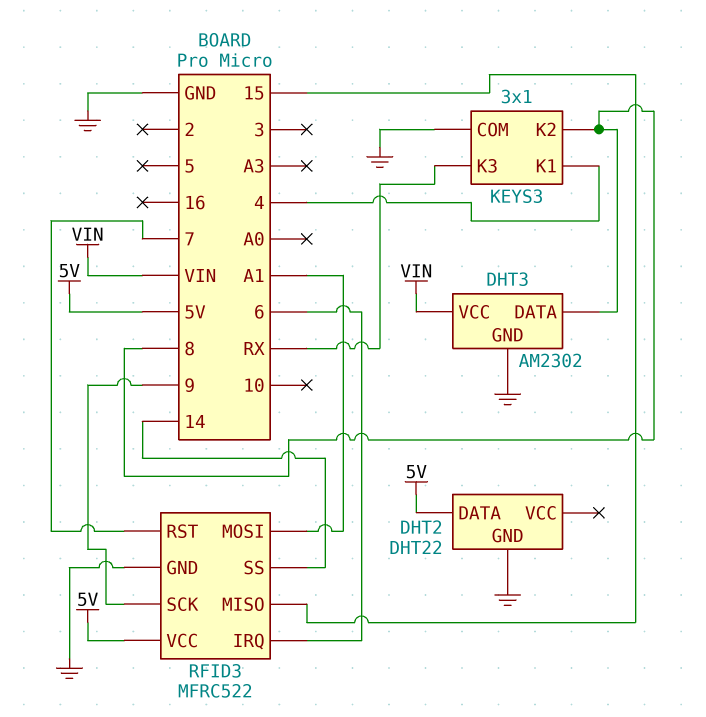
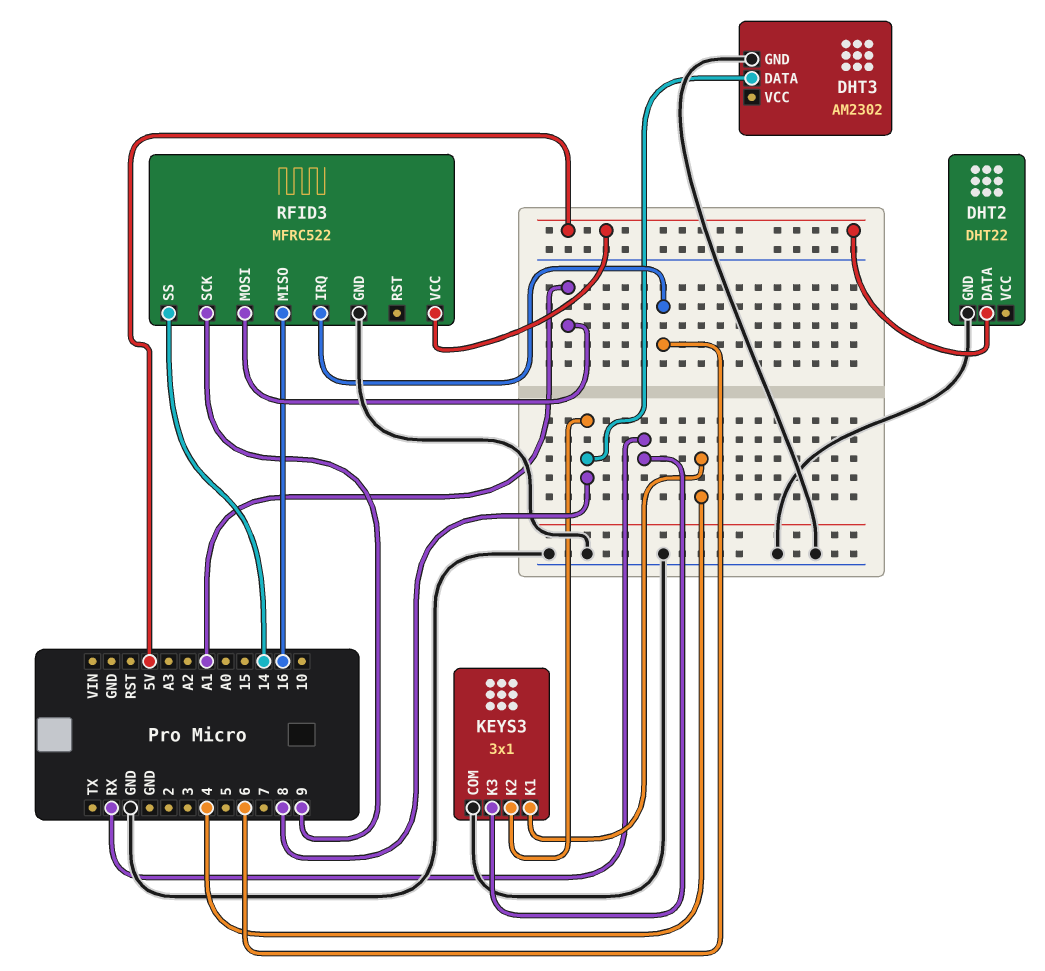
DHT3 pin VCC: VIN -> none
RFID3 pin MISO: 15 -> 16
RFID3 pin RST: 7 -> none

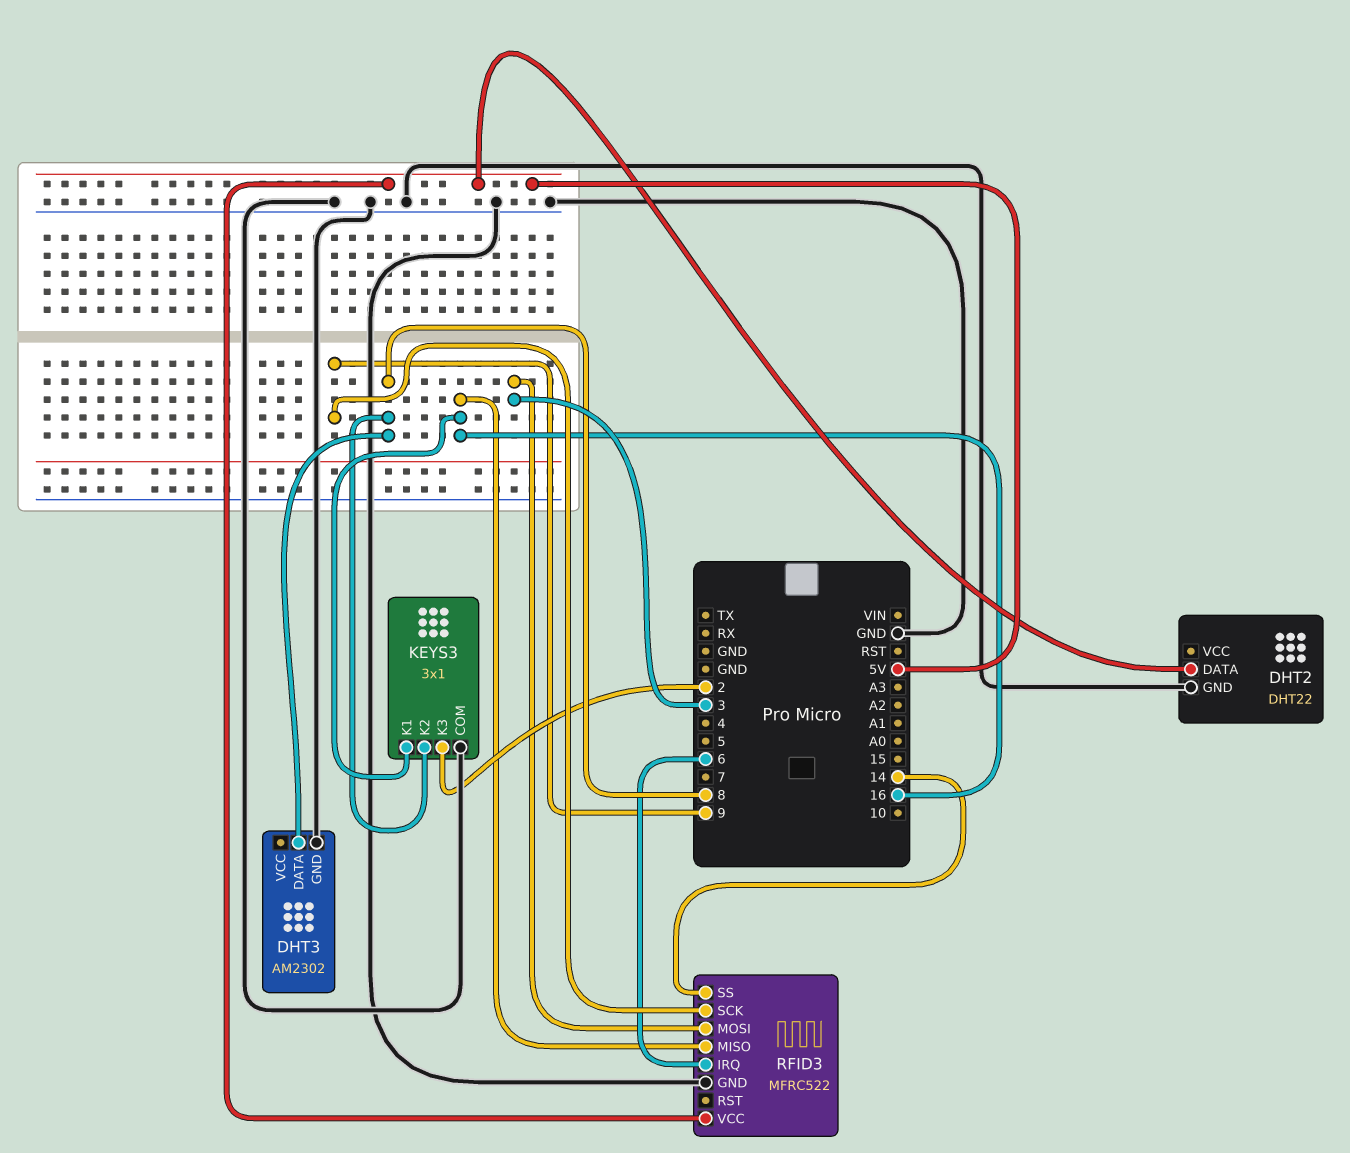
KEYS3 pin K1: 4 -> 16
KEYS3 pin K3: RX -> 2
RFID3 pin MOSI: A1 -> 3

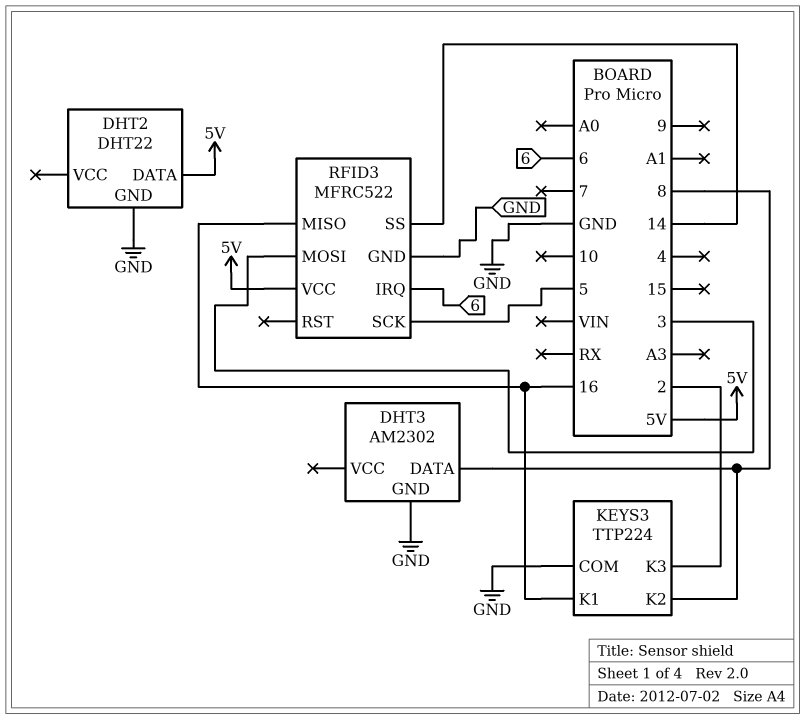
KEYS3: 3x1 -> TTP224
RFID3 pin SCK: 9 -> 5

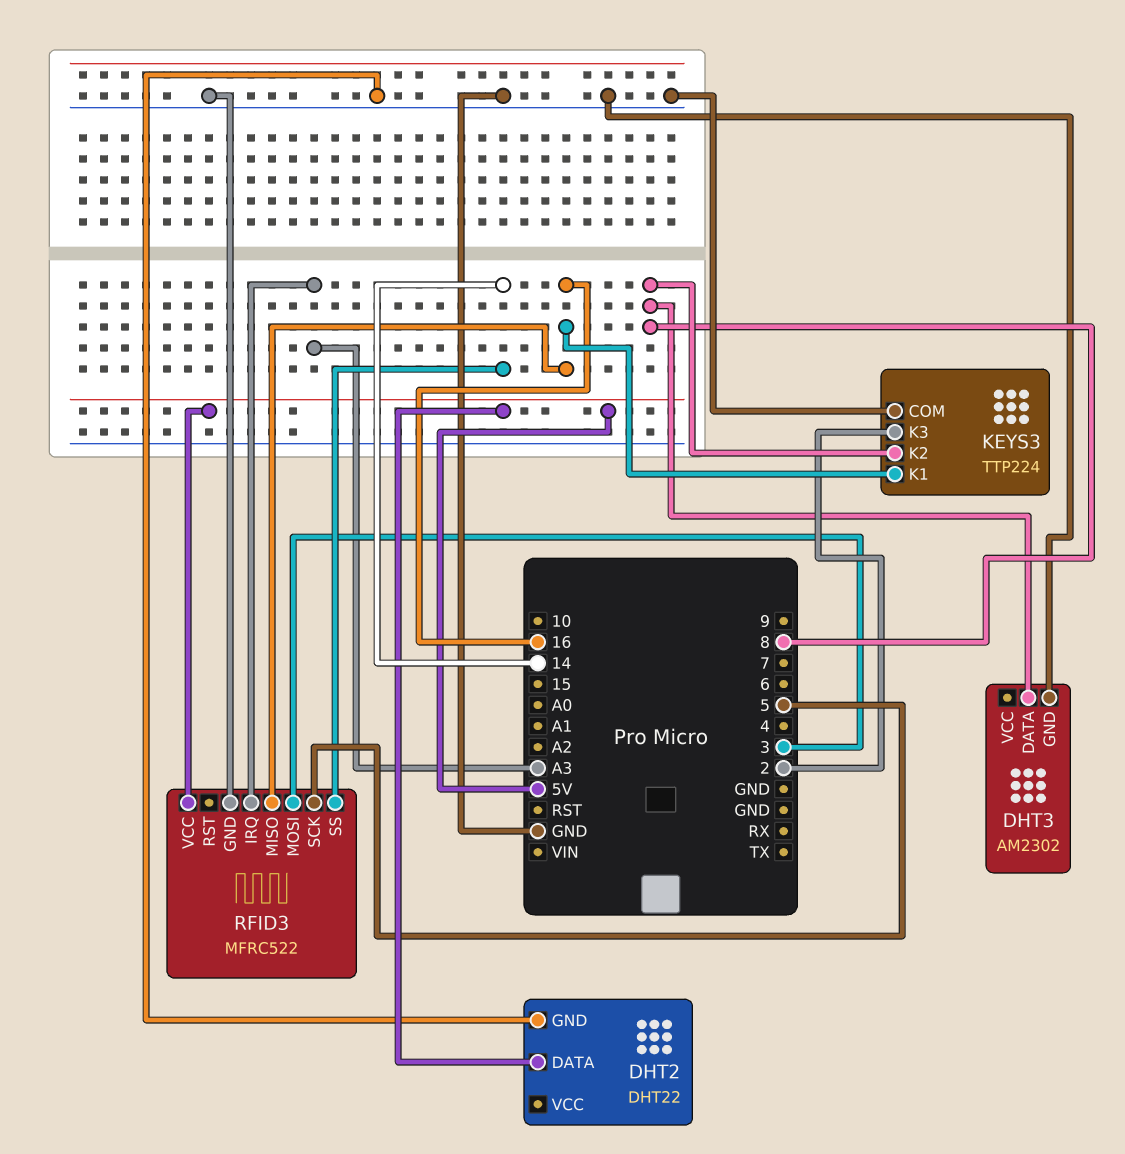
RFID3 pin IRQ: 6 -> A3

